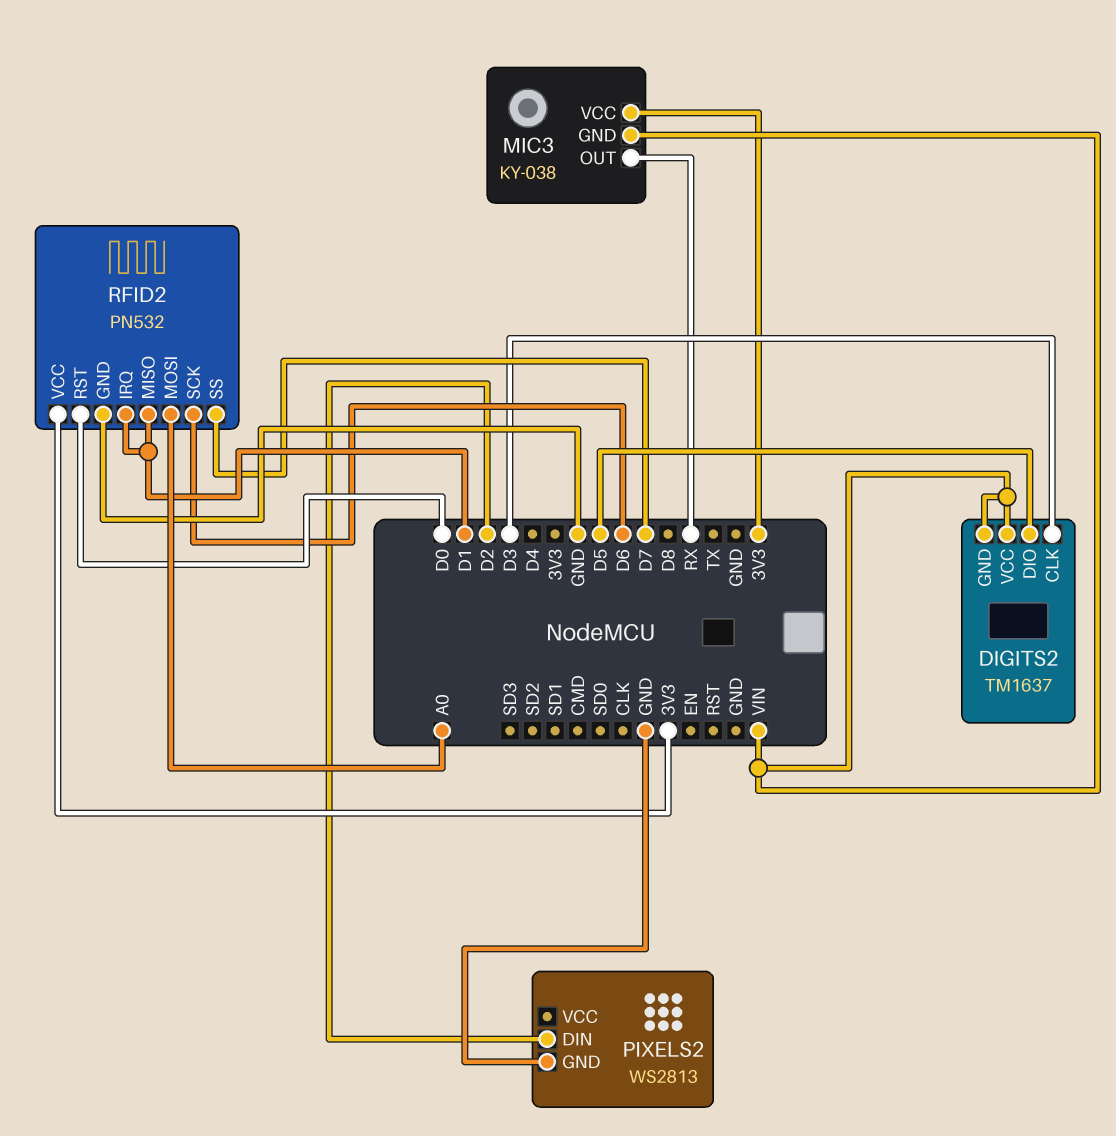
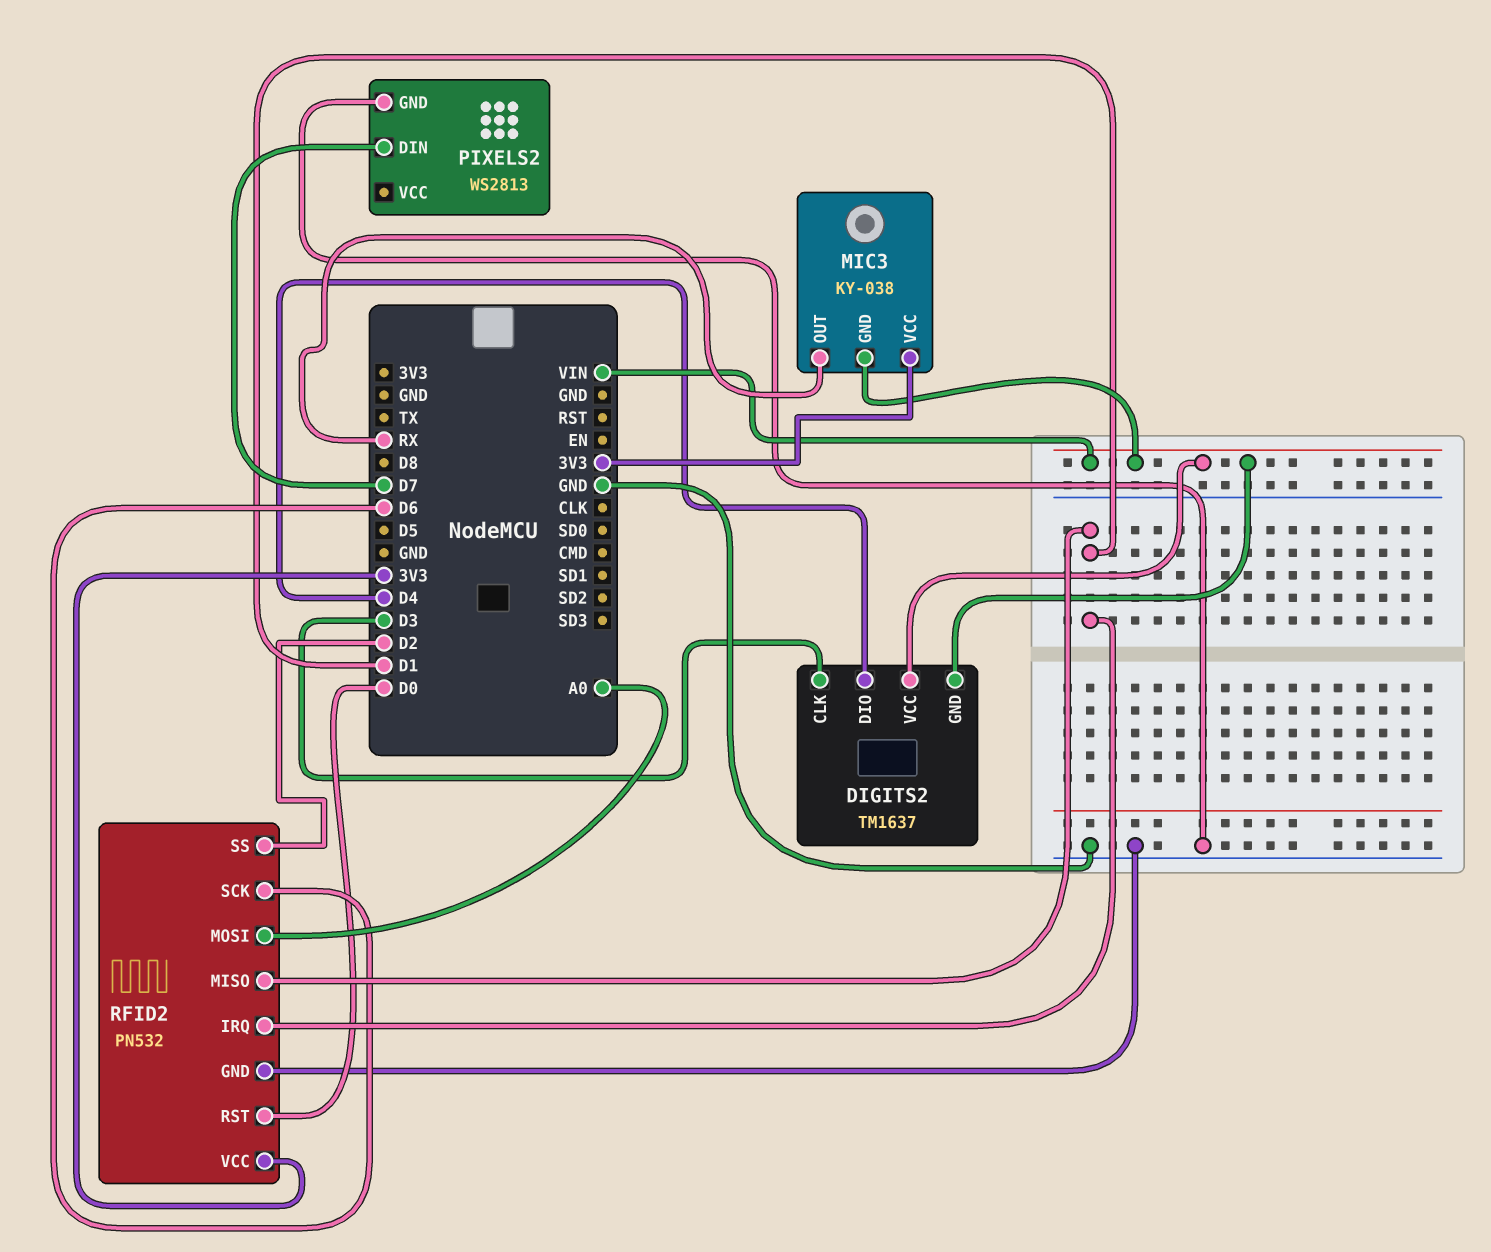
DIGITS2 pin DIO: D5 -> D4
PIXELS2 pin DIN: D2 -> D7
RFID2 pin SS: D7 -> D2

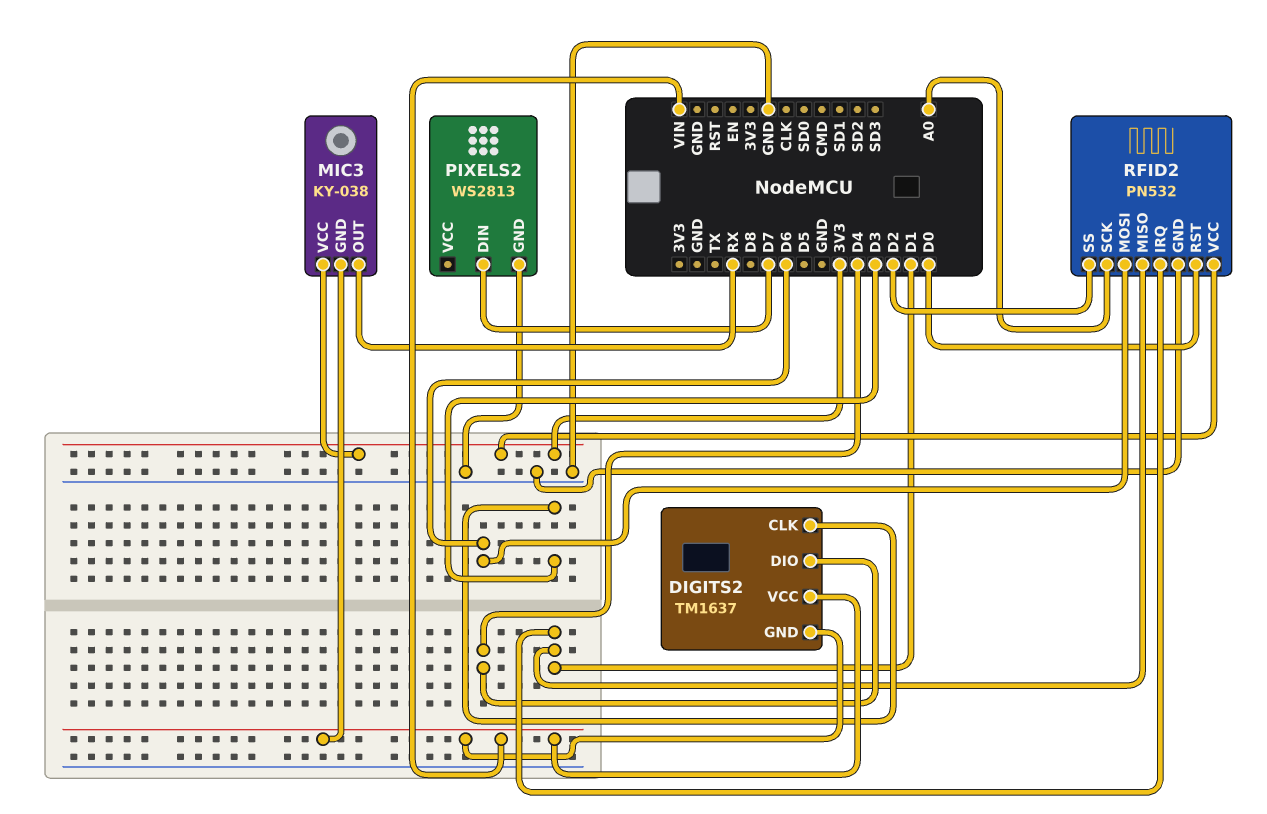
RFID2 pin MOSI: A0 -> D6
RFID2 pin SCK: D6 -> A0

